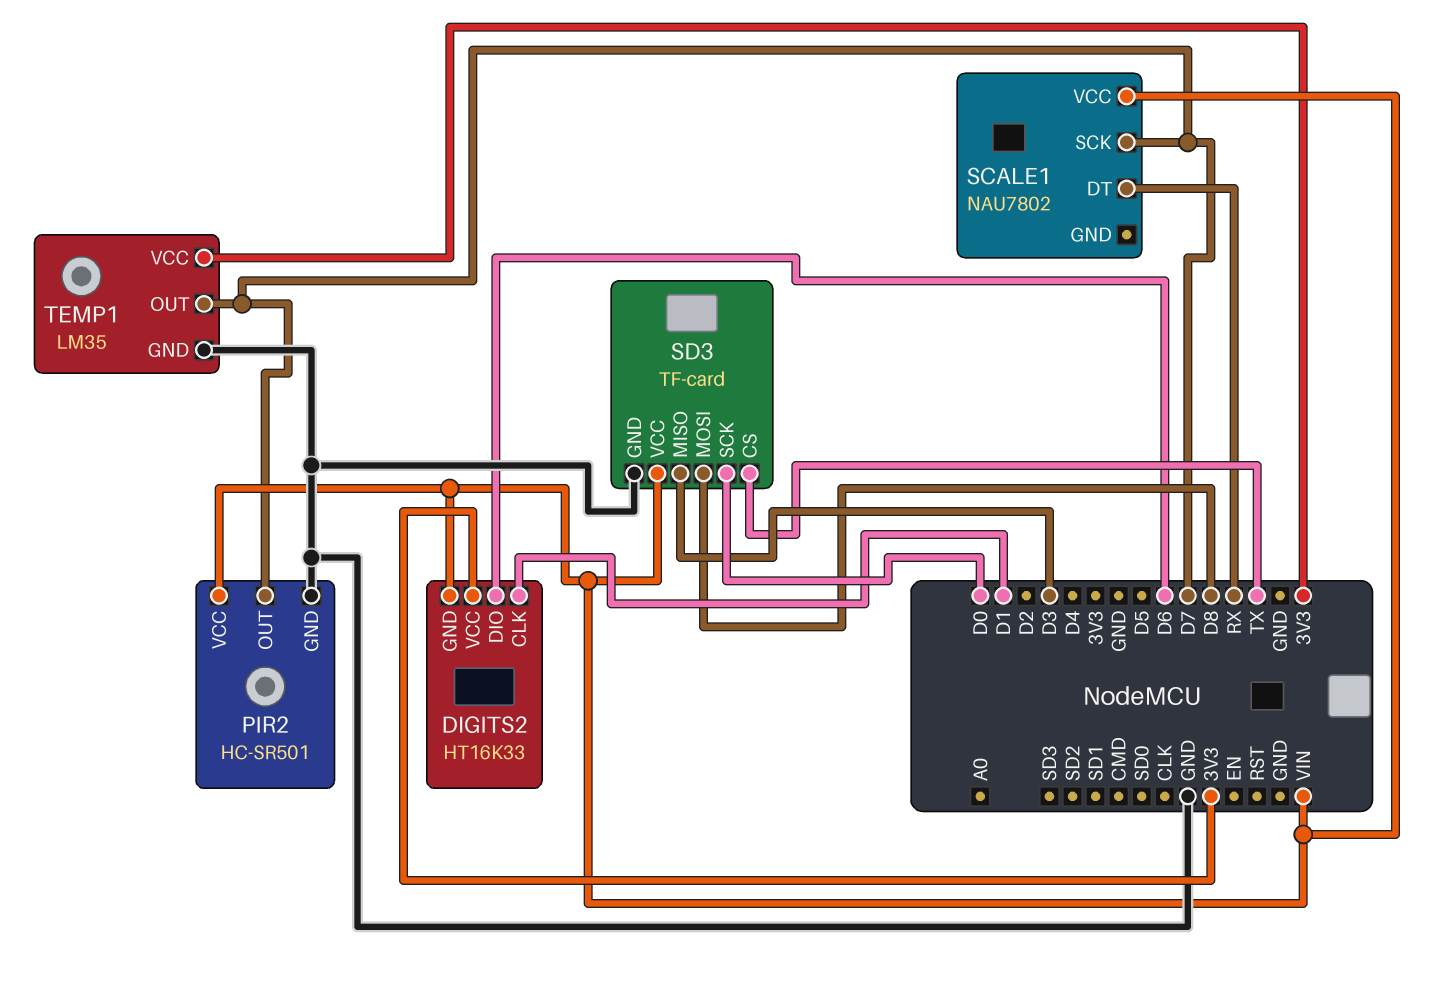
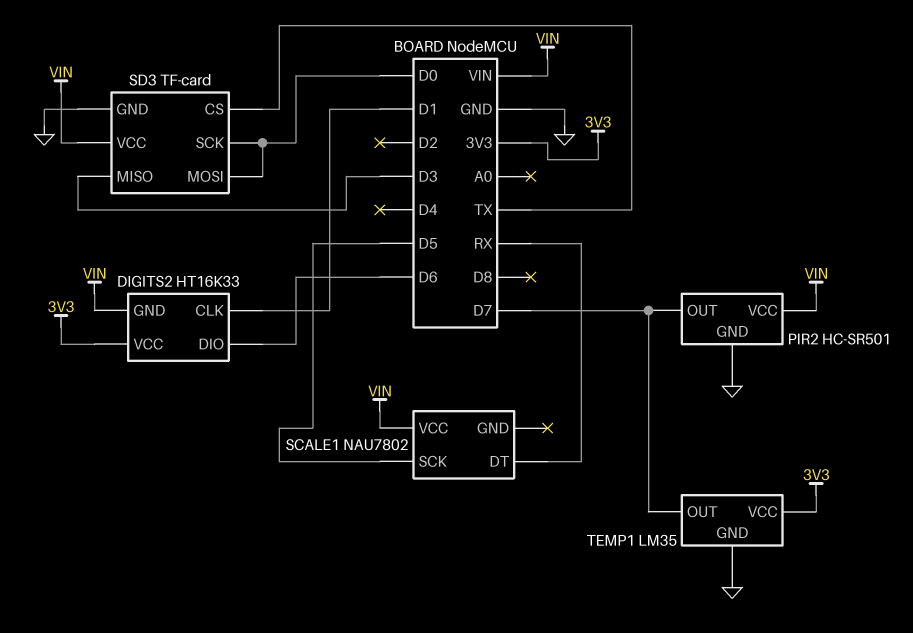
SCALE1 pin SCK: D7 -> D5
SD3 pin MOSI: D8 -> D0

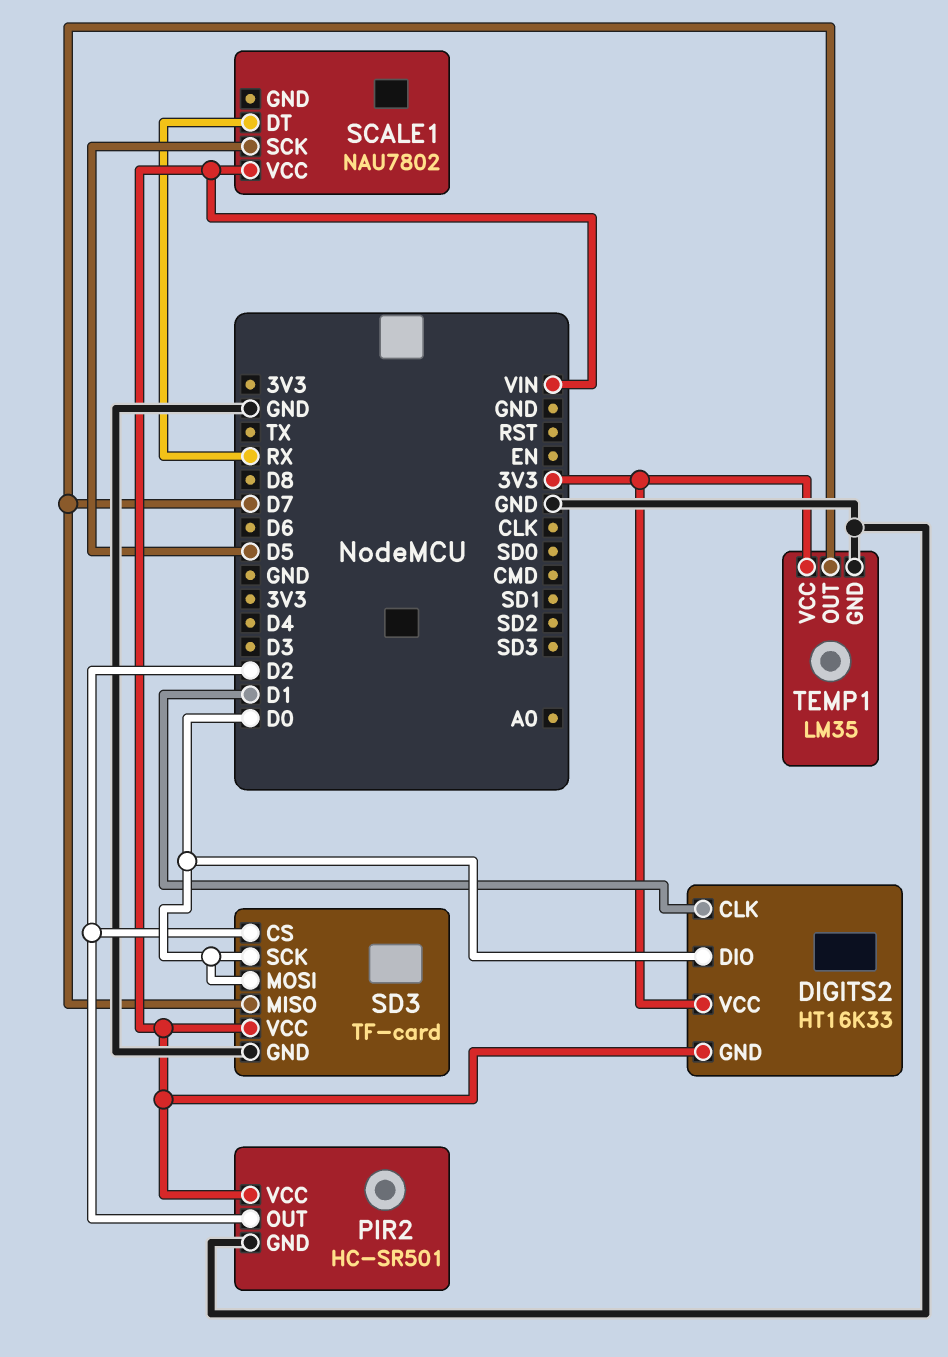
DIGITS2 pin DIO: D6 -> D0
PIR2 pin OUT: D7 -> D2
SD3 pin CS: TX -> D2
SD3 pin MISO: D3 -> D7

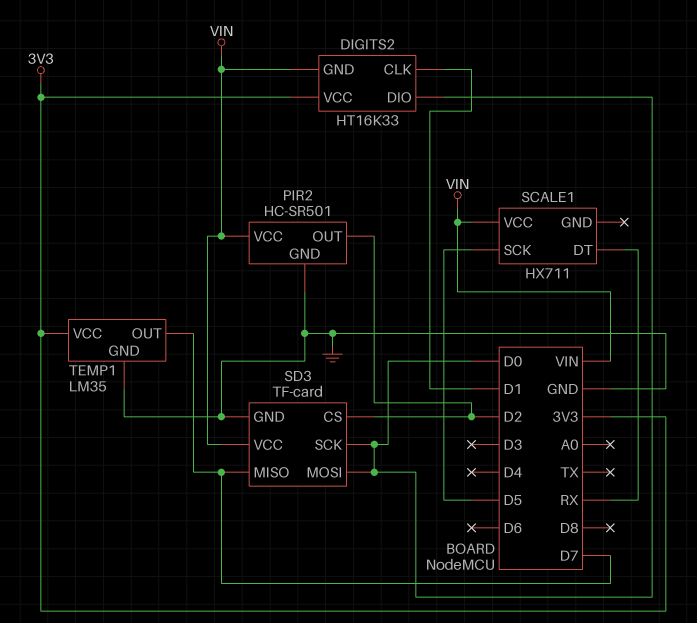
SCALE1: NAU7802 -> HX711

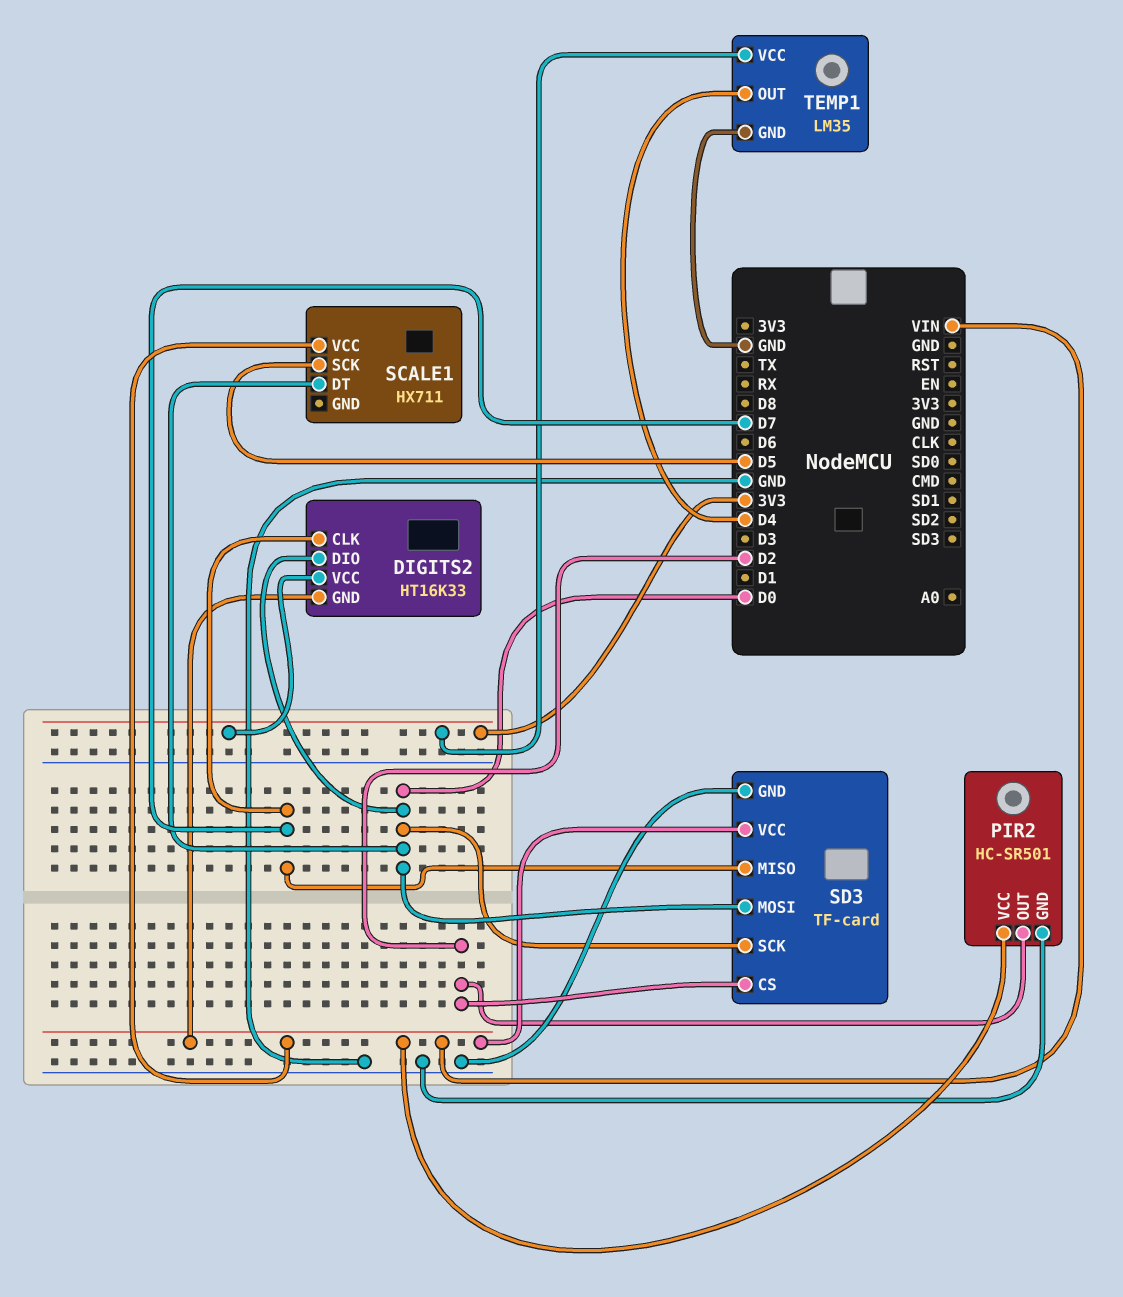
DIGITS2 pin CLK: D1 -> D7
SCALE1 pin DT: RX -> D0
TEMP1 pin OUT: D7 -> D4

